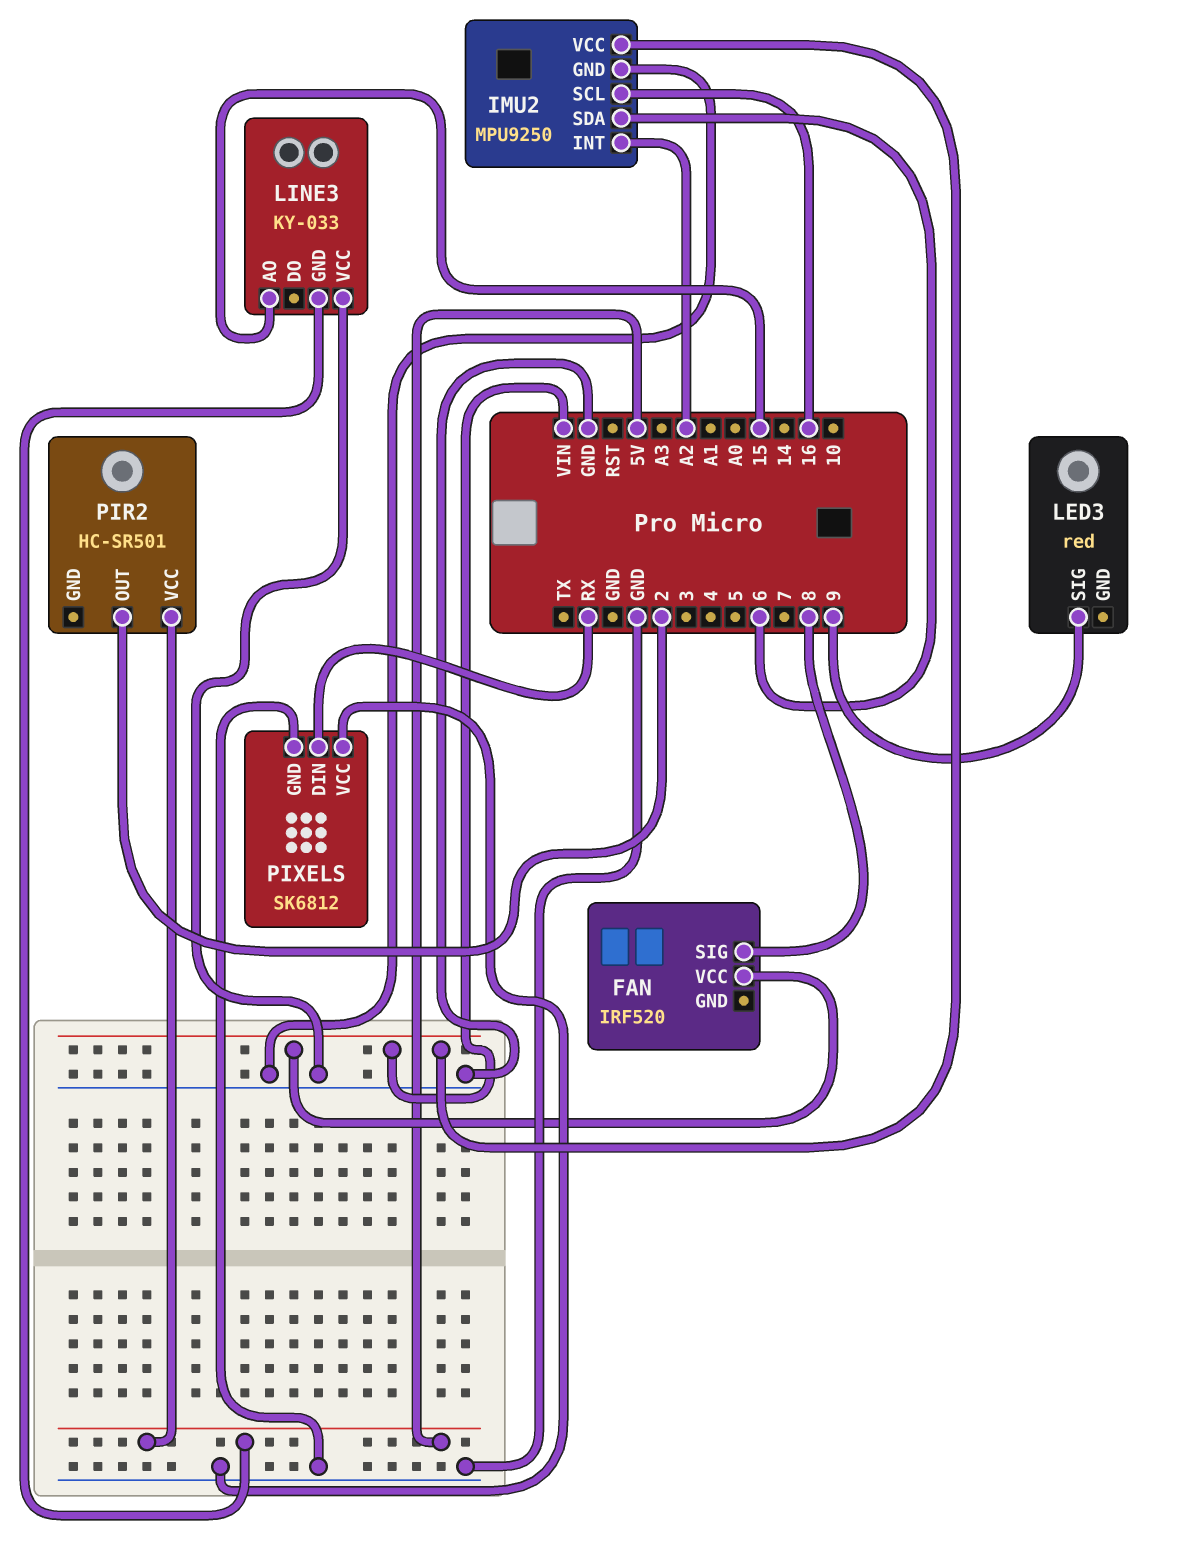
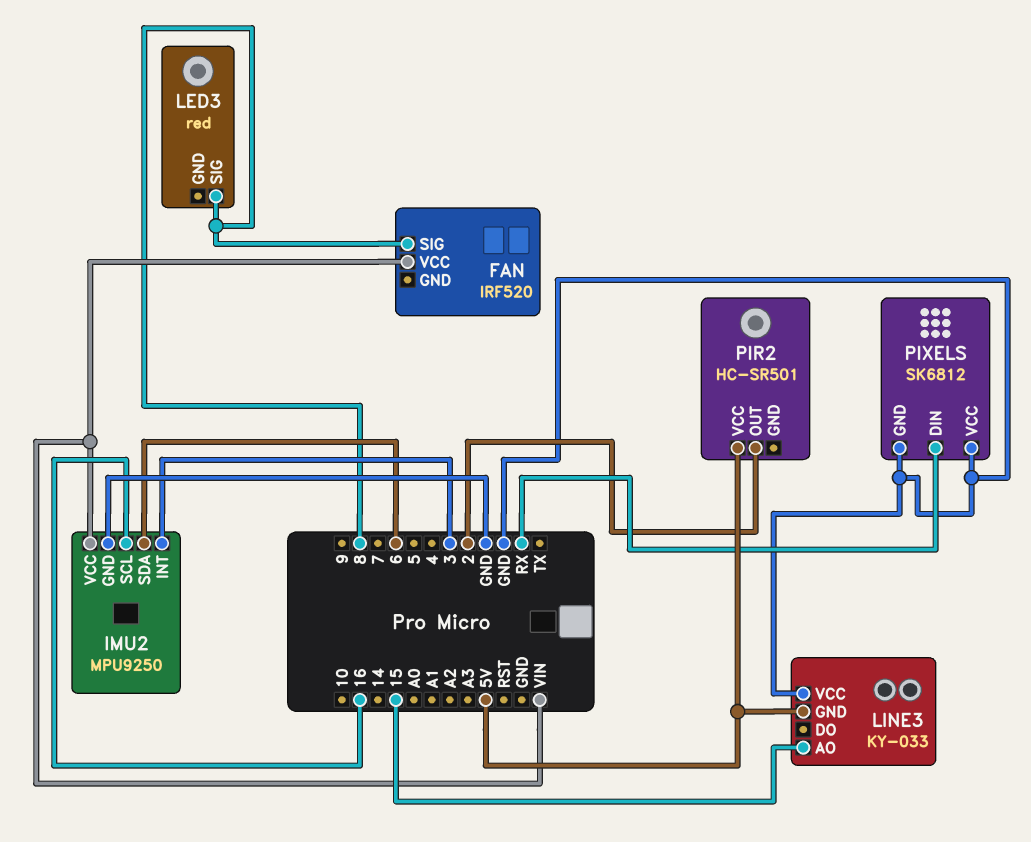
IMU2 pin INT: A2 -> 3
LED3 pin SIG: 9 -> 8

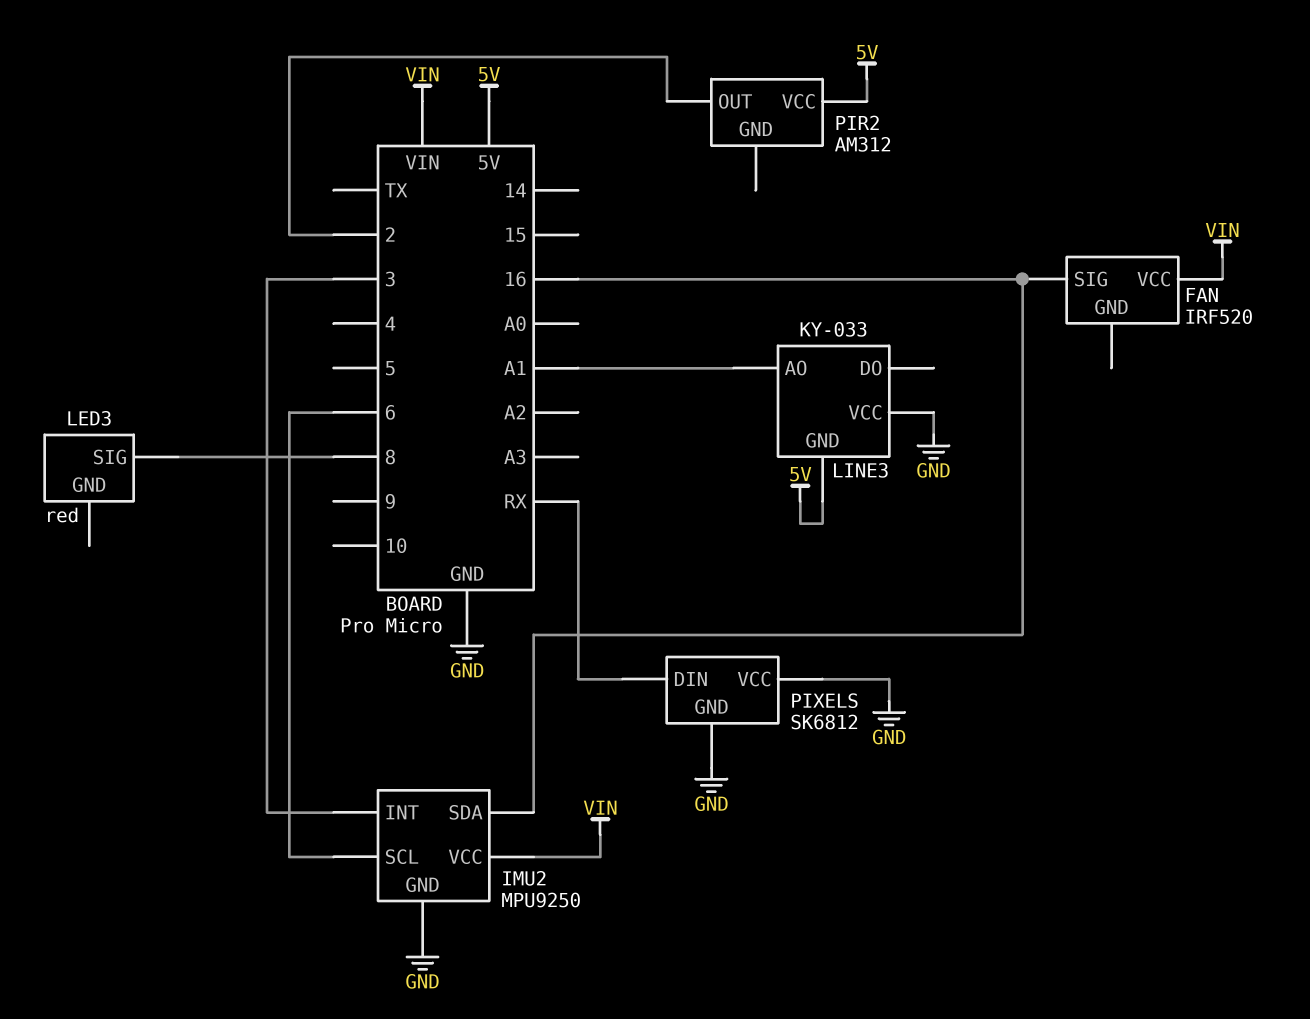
FAN pin SIG: 8 -> 16
IMU2 pin SCL: 16 -> 6
IMU2 pin SDA: 6 -> 16
LINE3 pin AO: 15 -> A1
PIR2: HC-SR501 -> AM312

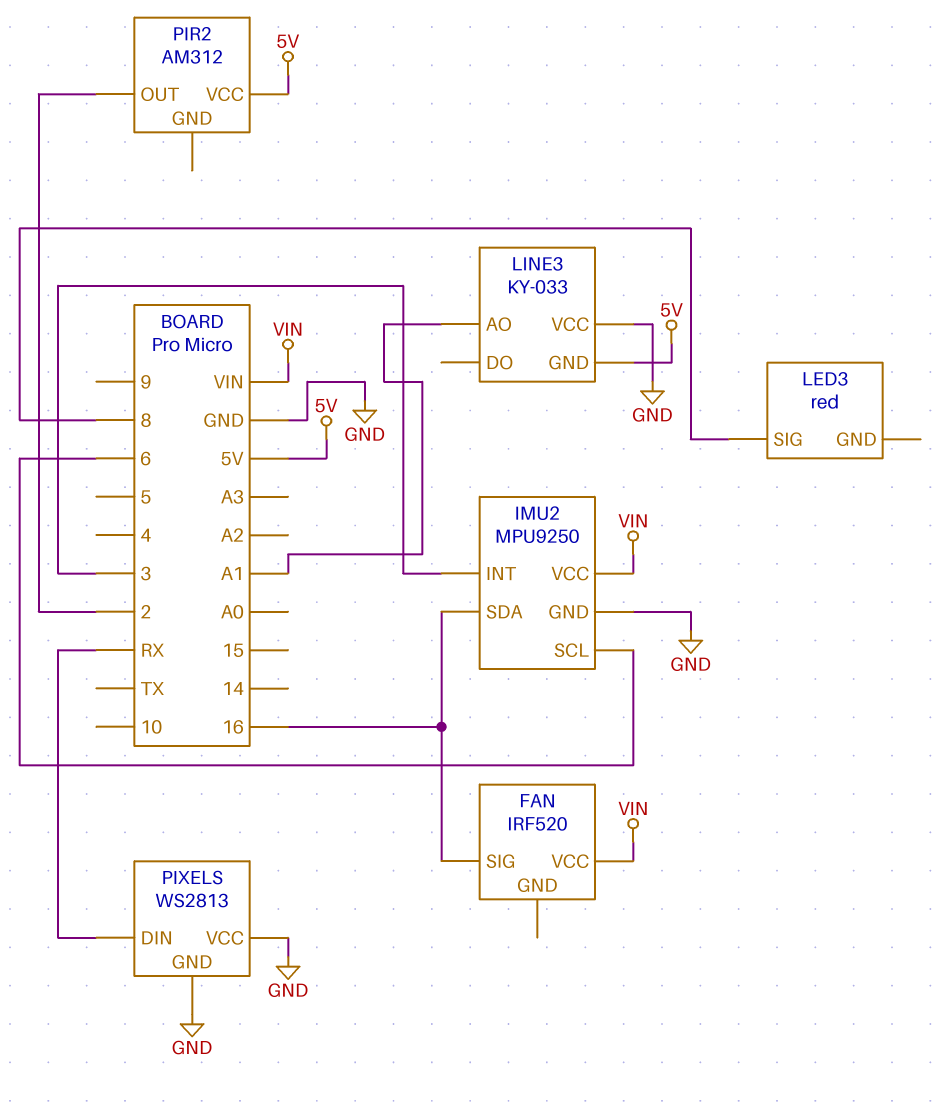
PIXELS: SK6812 -> WS2813

